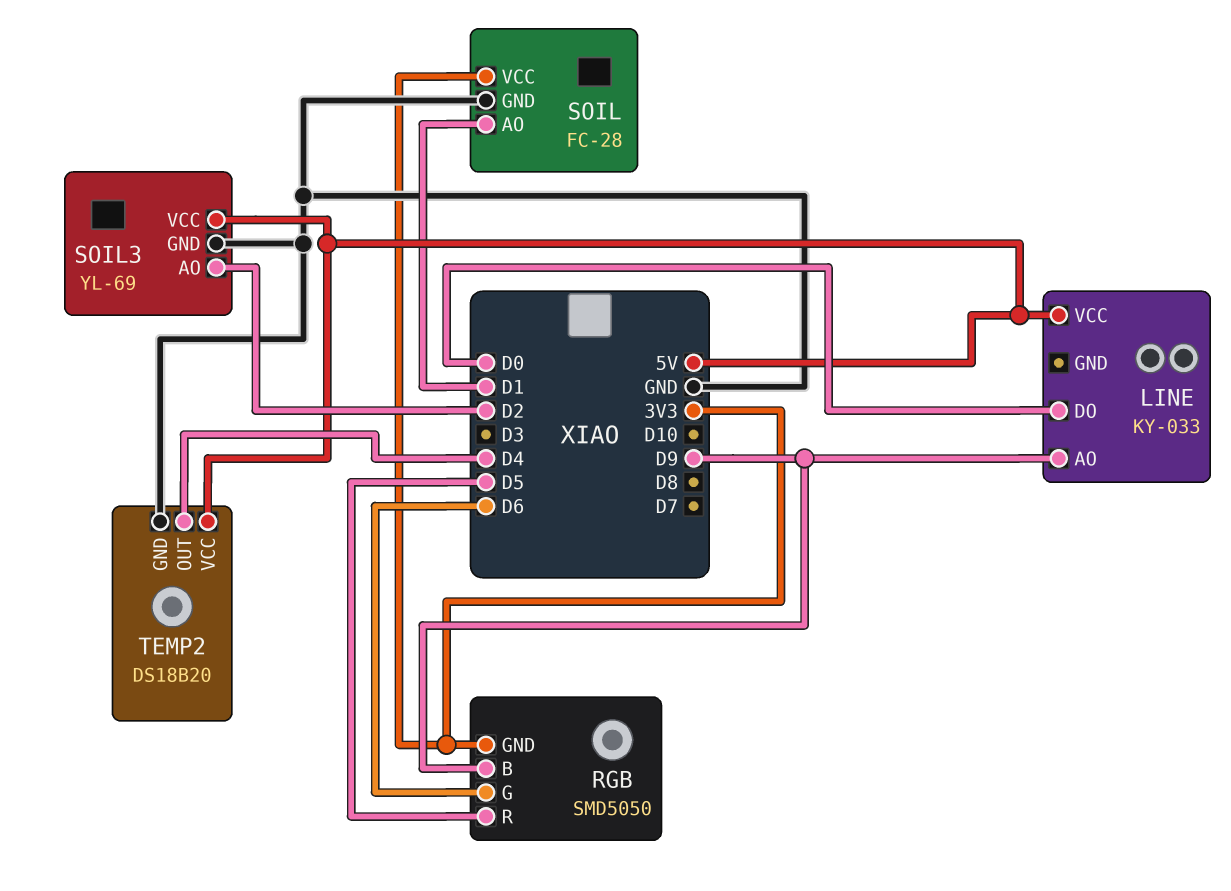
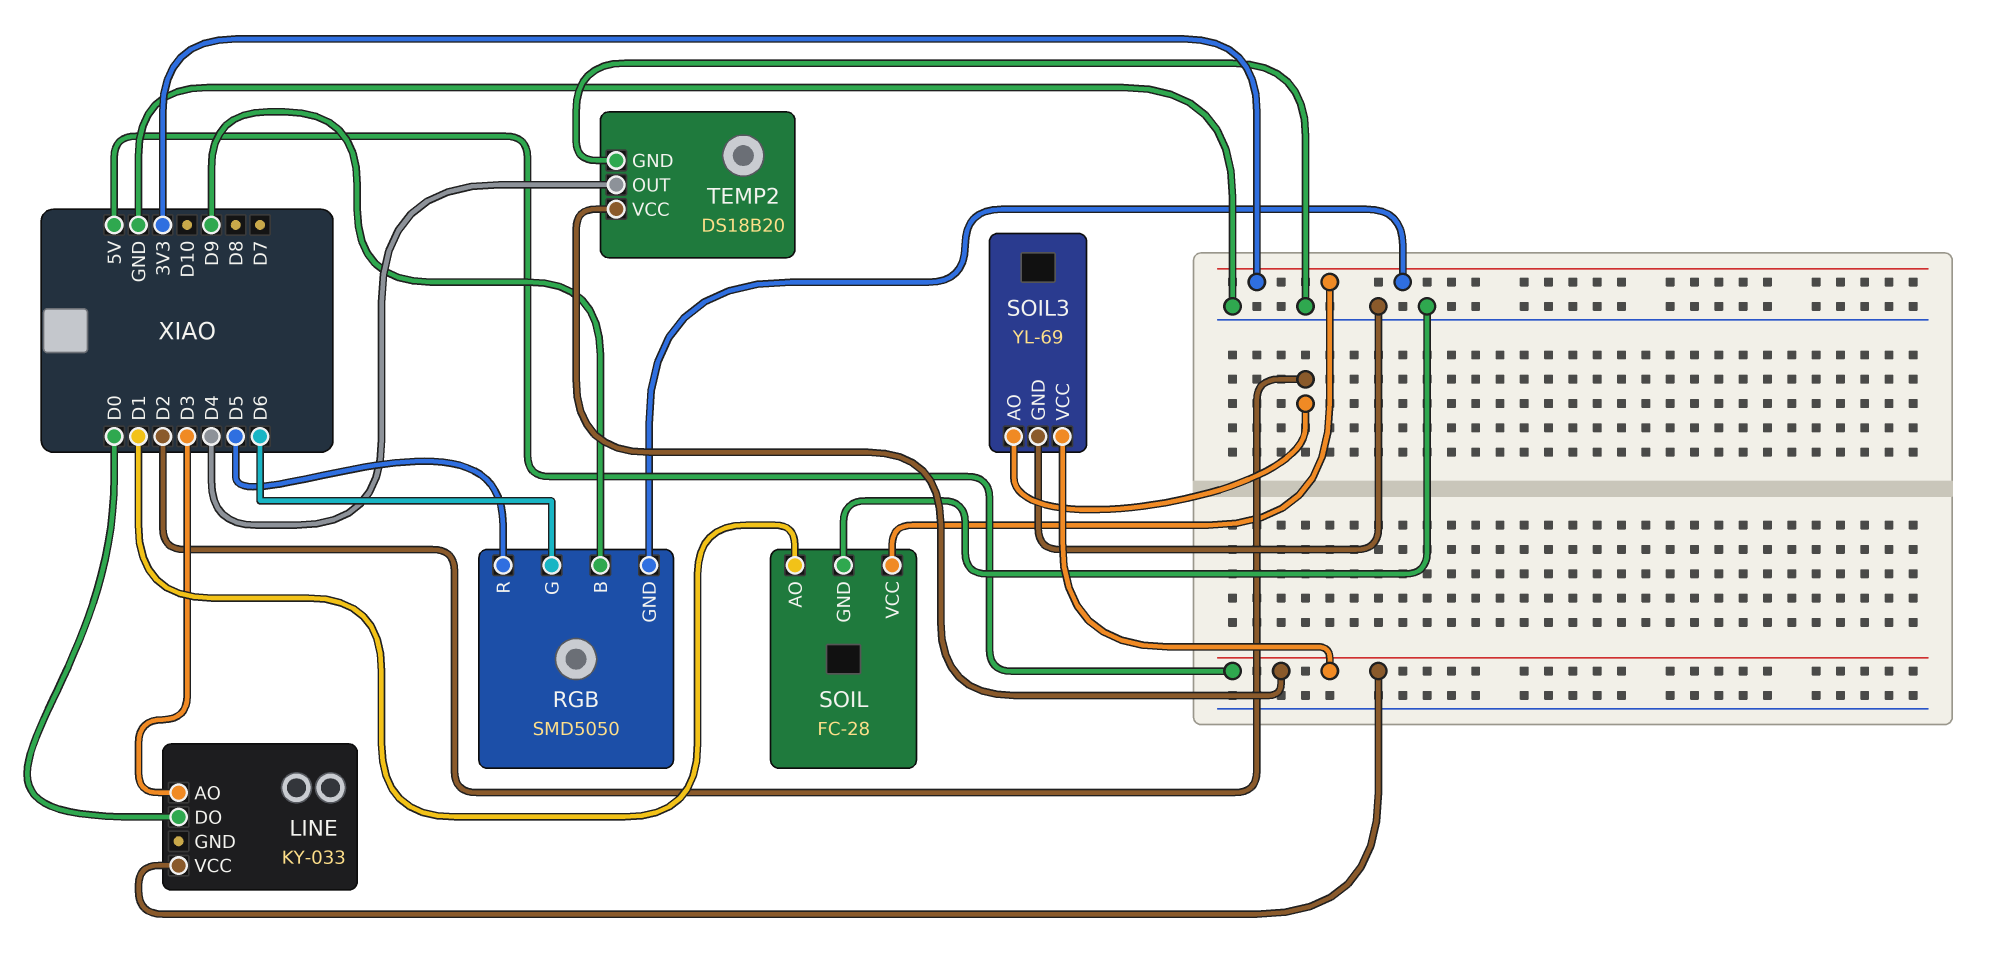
LINE pin AO: D9 -> D3

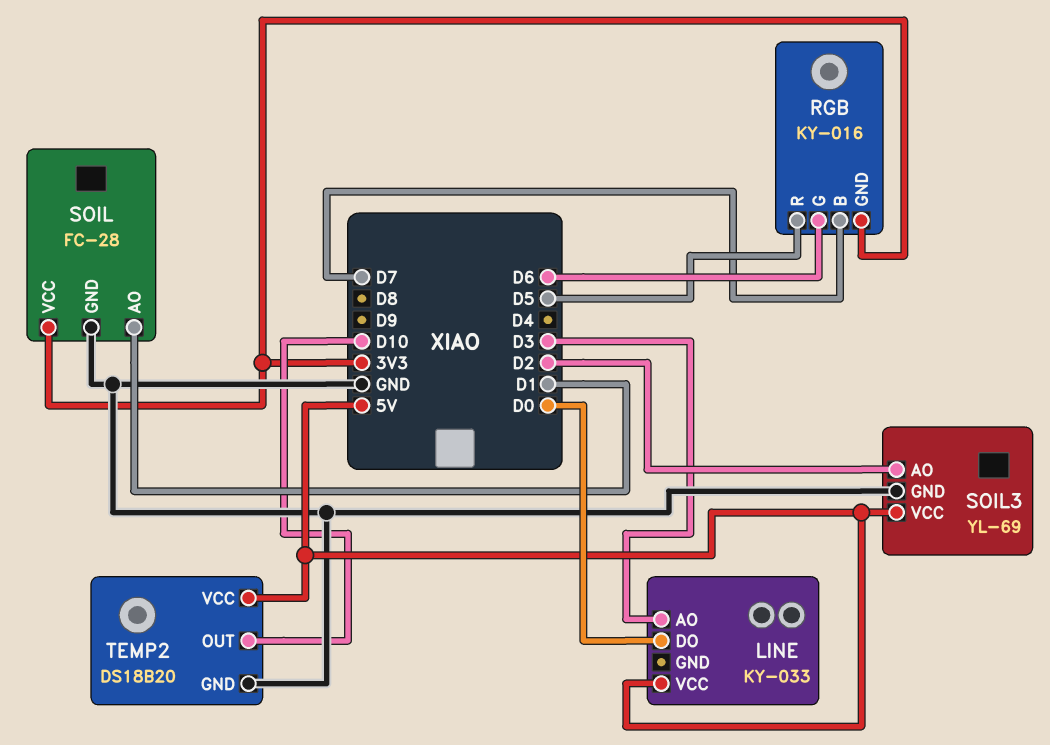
RGB: SMD5050 -> KY-016
RGB pin B: D9 -> D7
TEMP2 pin OUT: D4 -> D10

